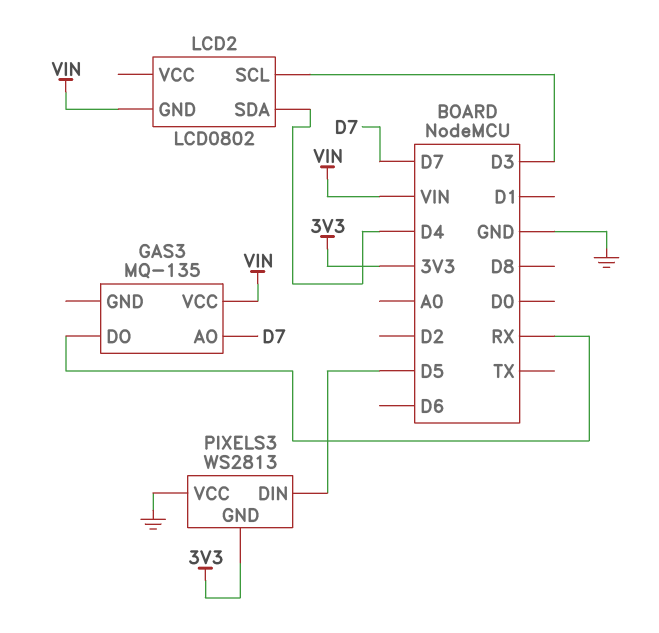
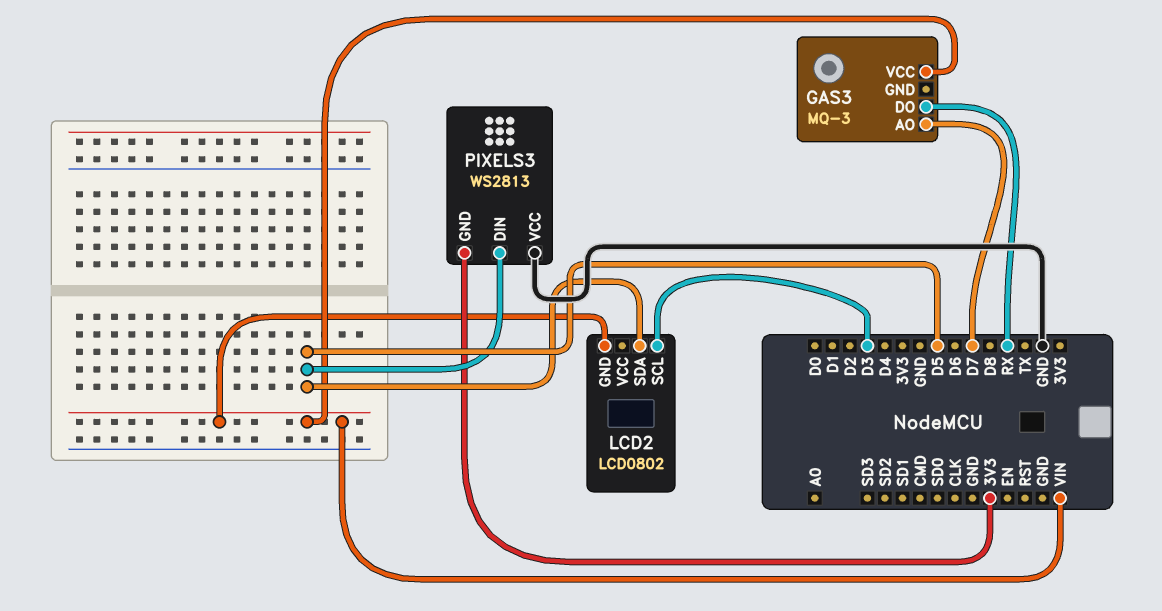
GAS3: MQ-135 -> MQ-3
LCD2 pin SDA: D4 -> D5

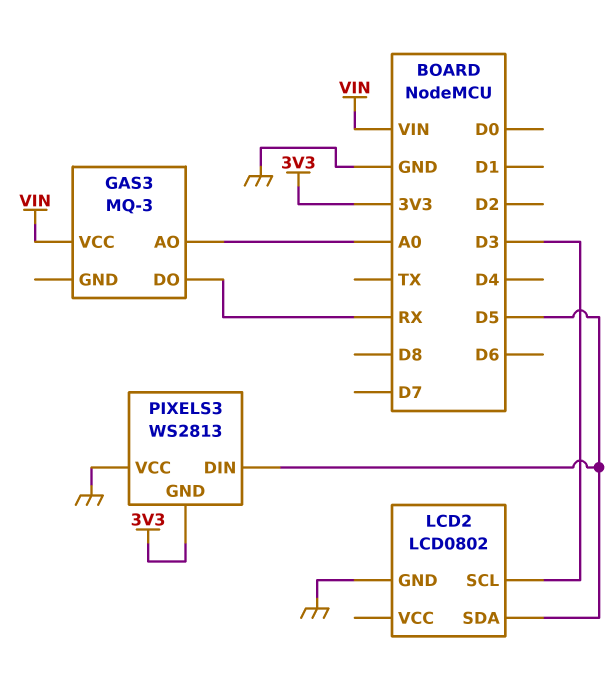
GAS3 pin AO: D7 -> A0
LCD2 pin GND: VIN -> GND

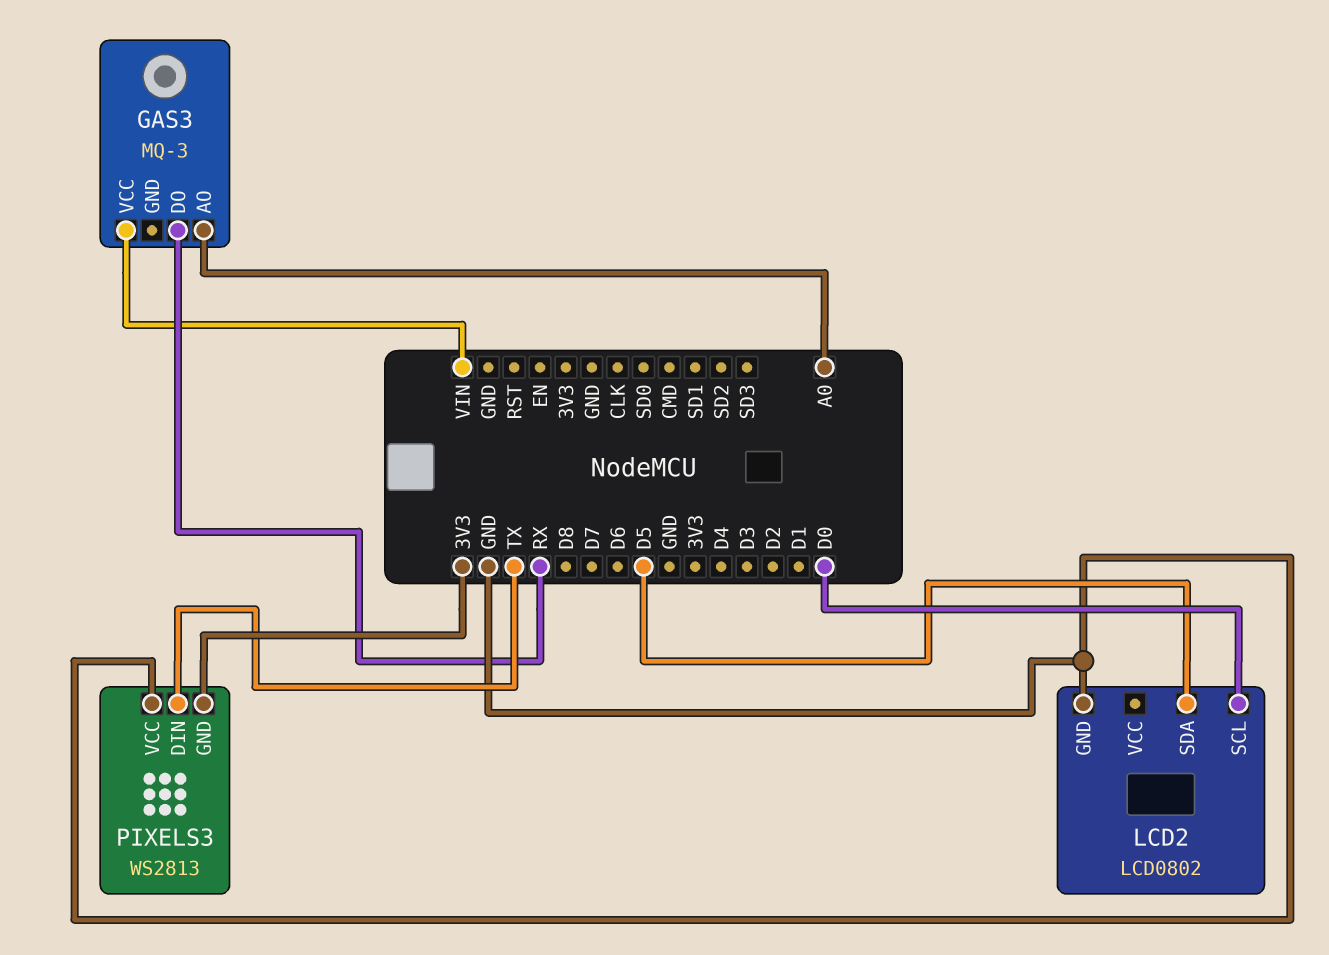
LCD2 pin SCL: D3 -> D0
PIXELS3 pin DIN: D5 -> TX

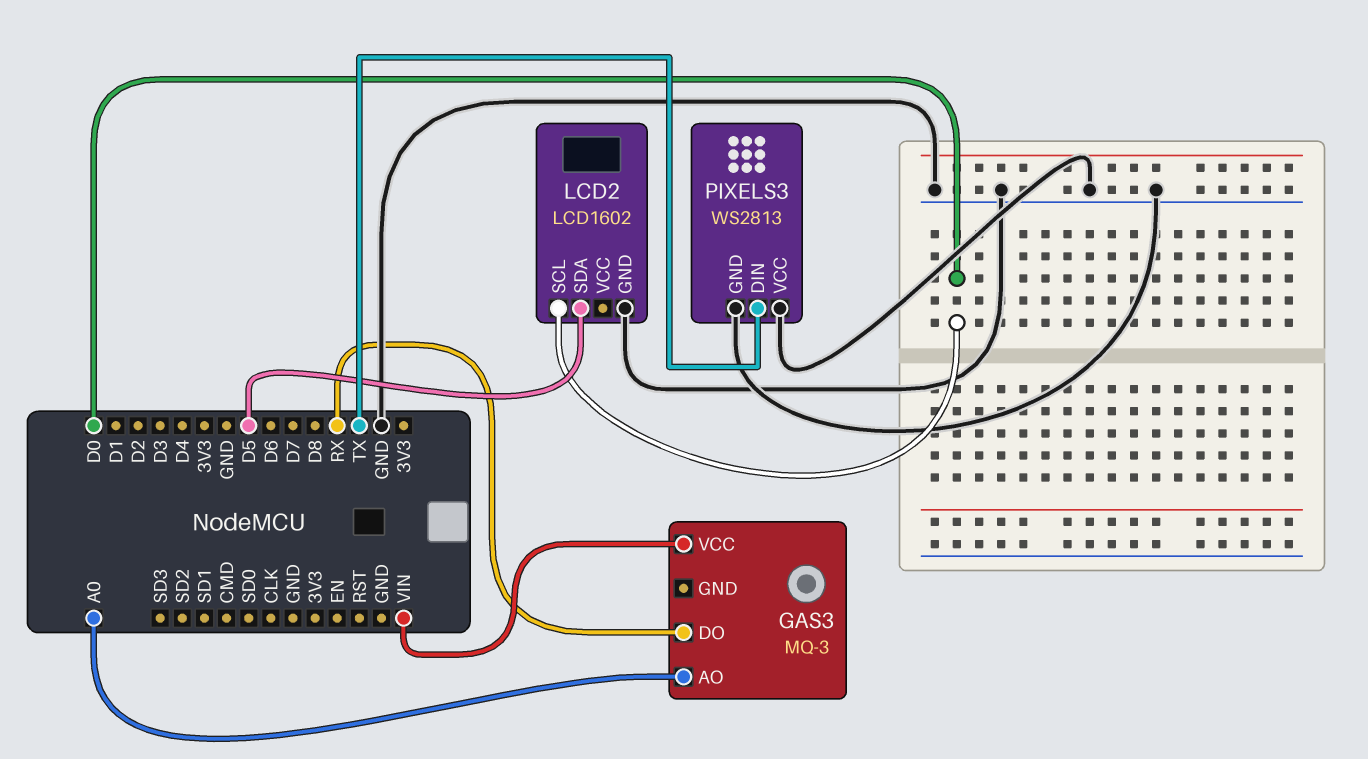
LCD2: LCD0802 -> LCD1602
PIXELS3 pin GND: 3V3 -> GND

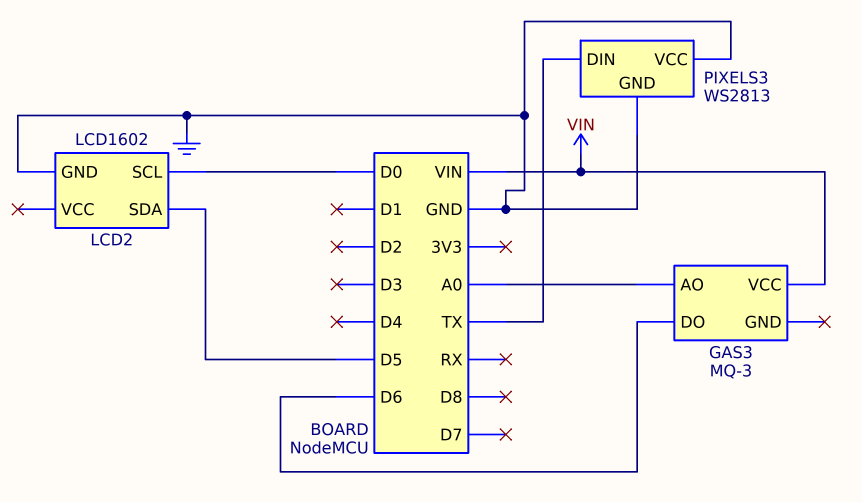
GAS3 pin DO: RX -> D6

